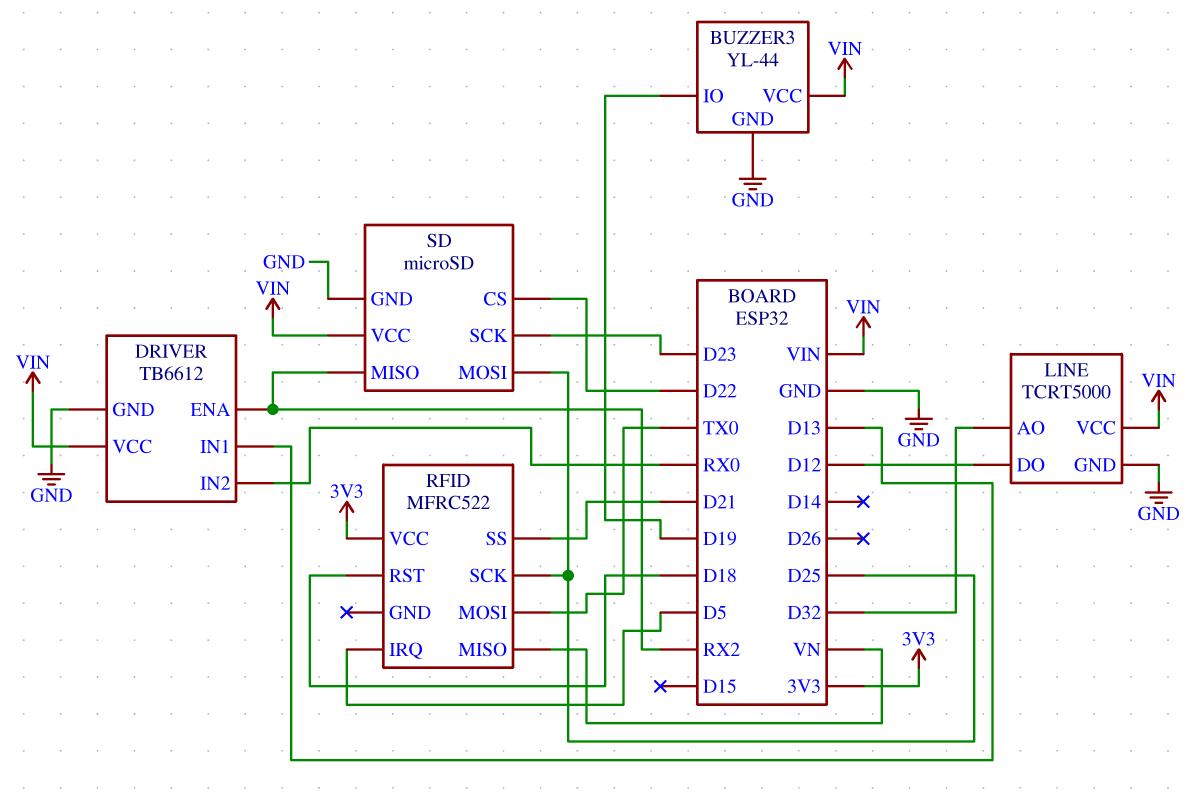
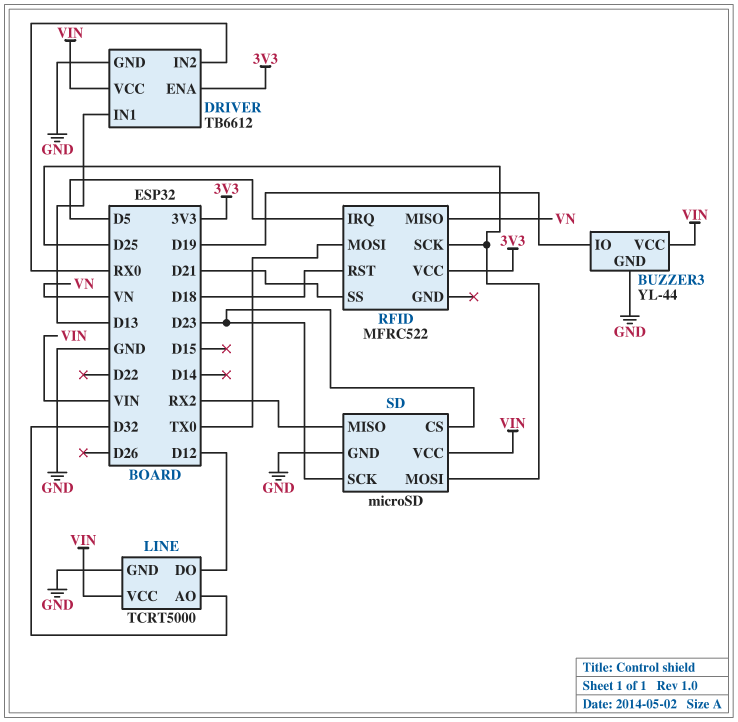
DRIVER pin ENA: RX2 -> 3V3
SD pin CS: D22 -> D23

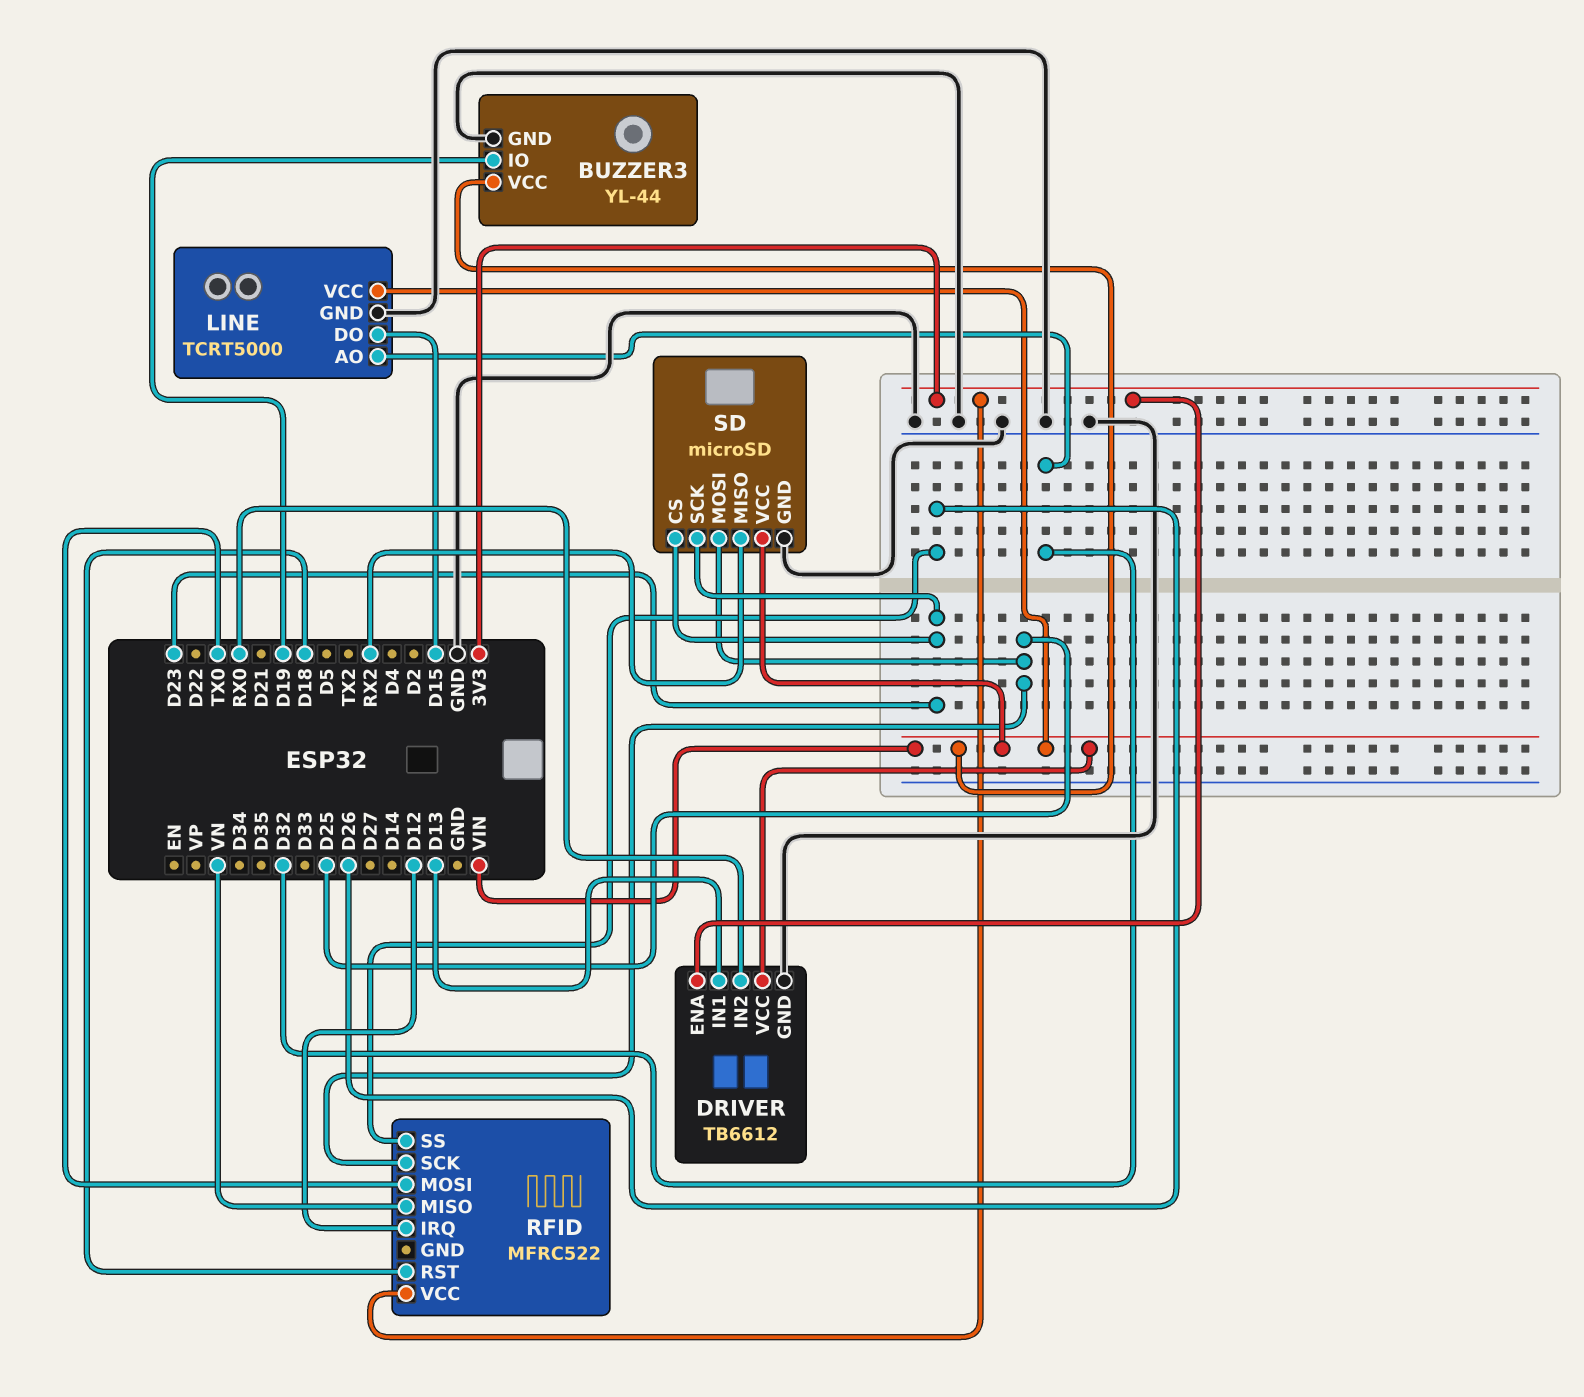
LINE pin DO: D12 -> D15
RFID pin IRQ: D5 -> D12
RFID pin SS: D21 -> D26

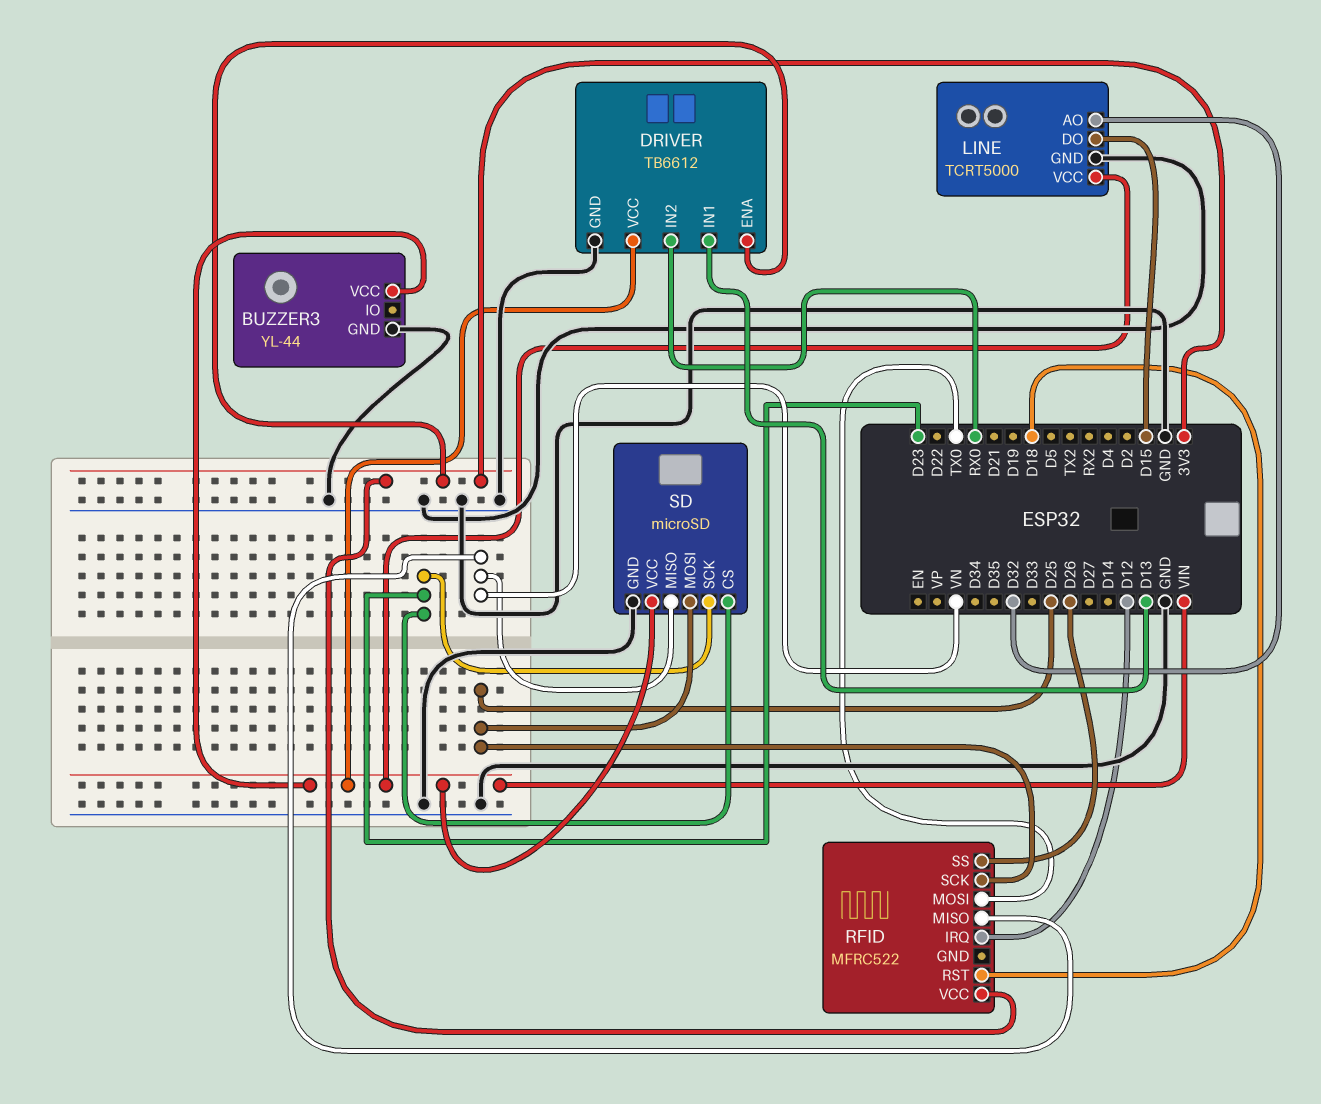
BUZZER3 pin IO: D19 -> none
SD pin MISO: RX2 -> VN

